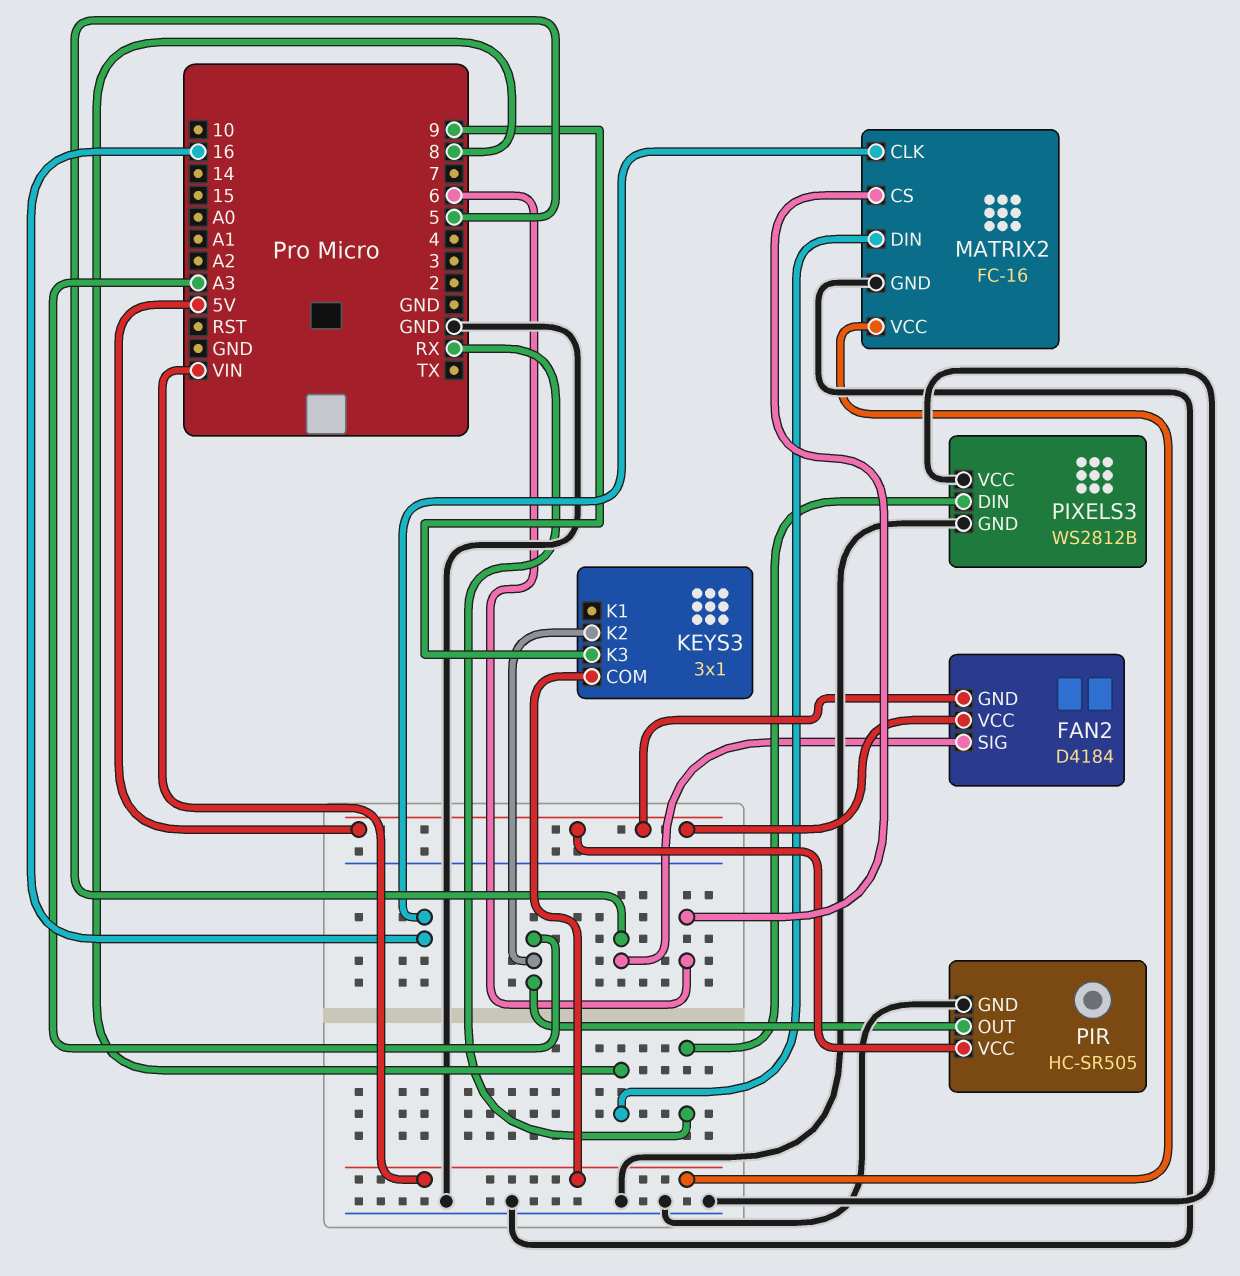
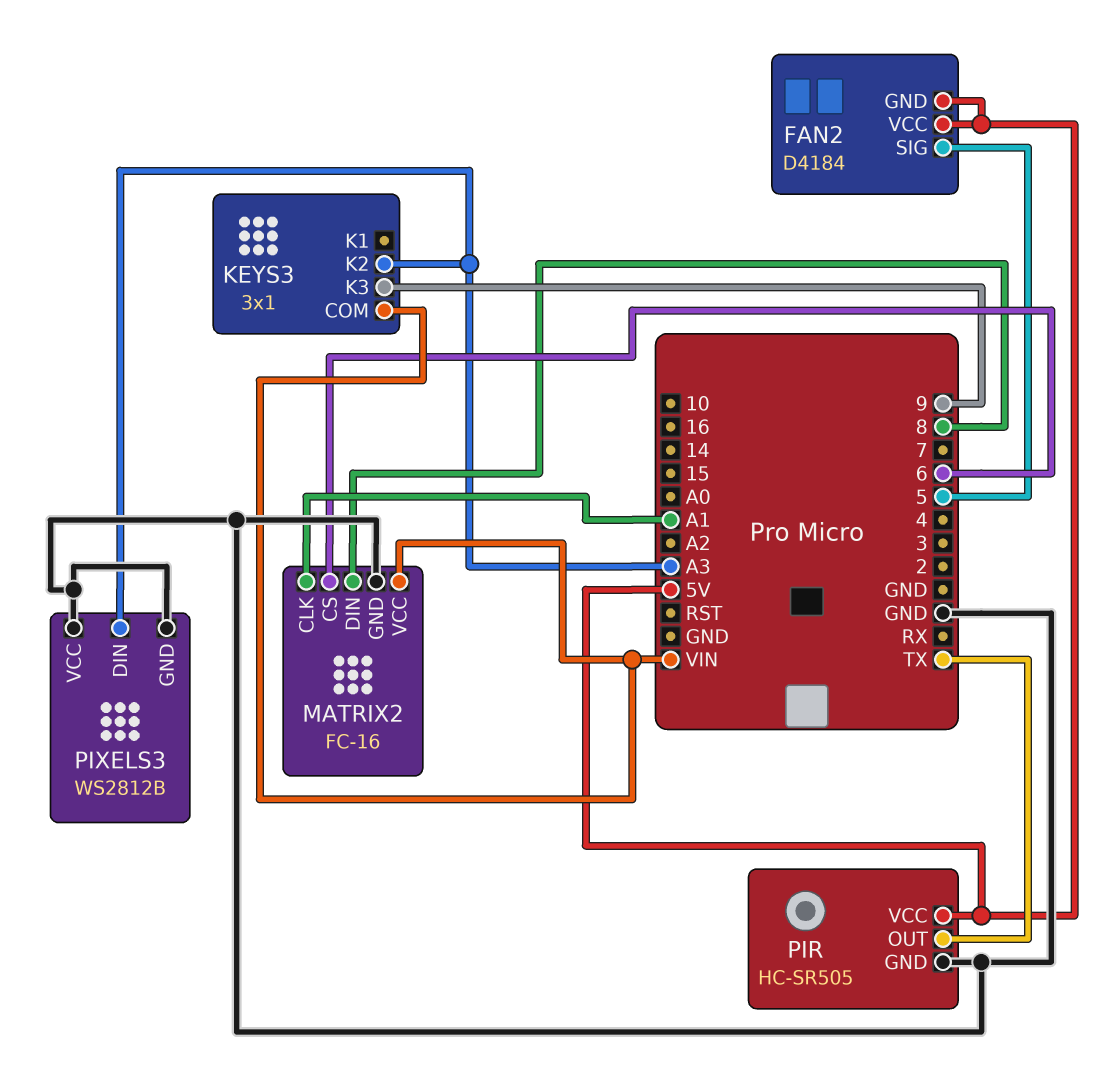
MATRIX2 pin CLK: 16 -> A1
PIR pin OUT: A3 -> TX
PIXELS3 pin DIN: RX -> A3

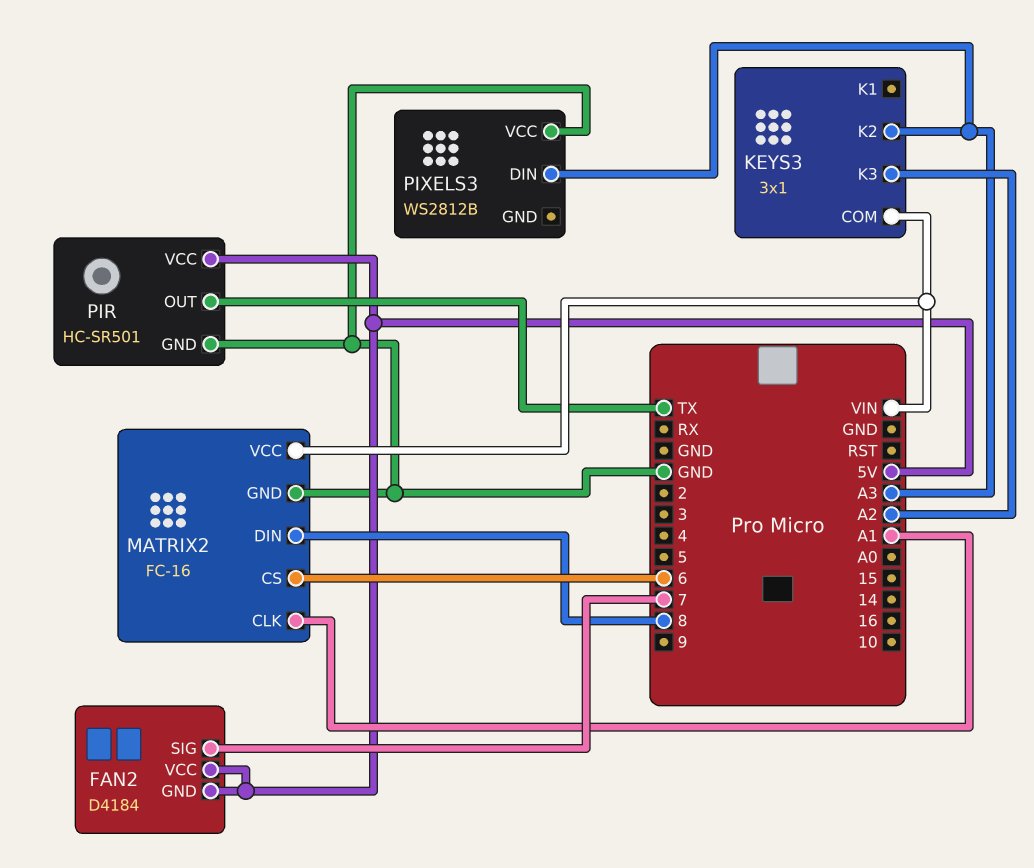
FAN2 pin SIG: 5 -> 7
KEYS3 pin K3: 9 -> A2
PIR: HC-SR505 -> HC-SR501
PIXELS3 pin GND: GND -> none

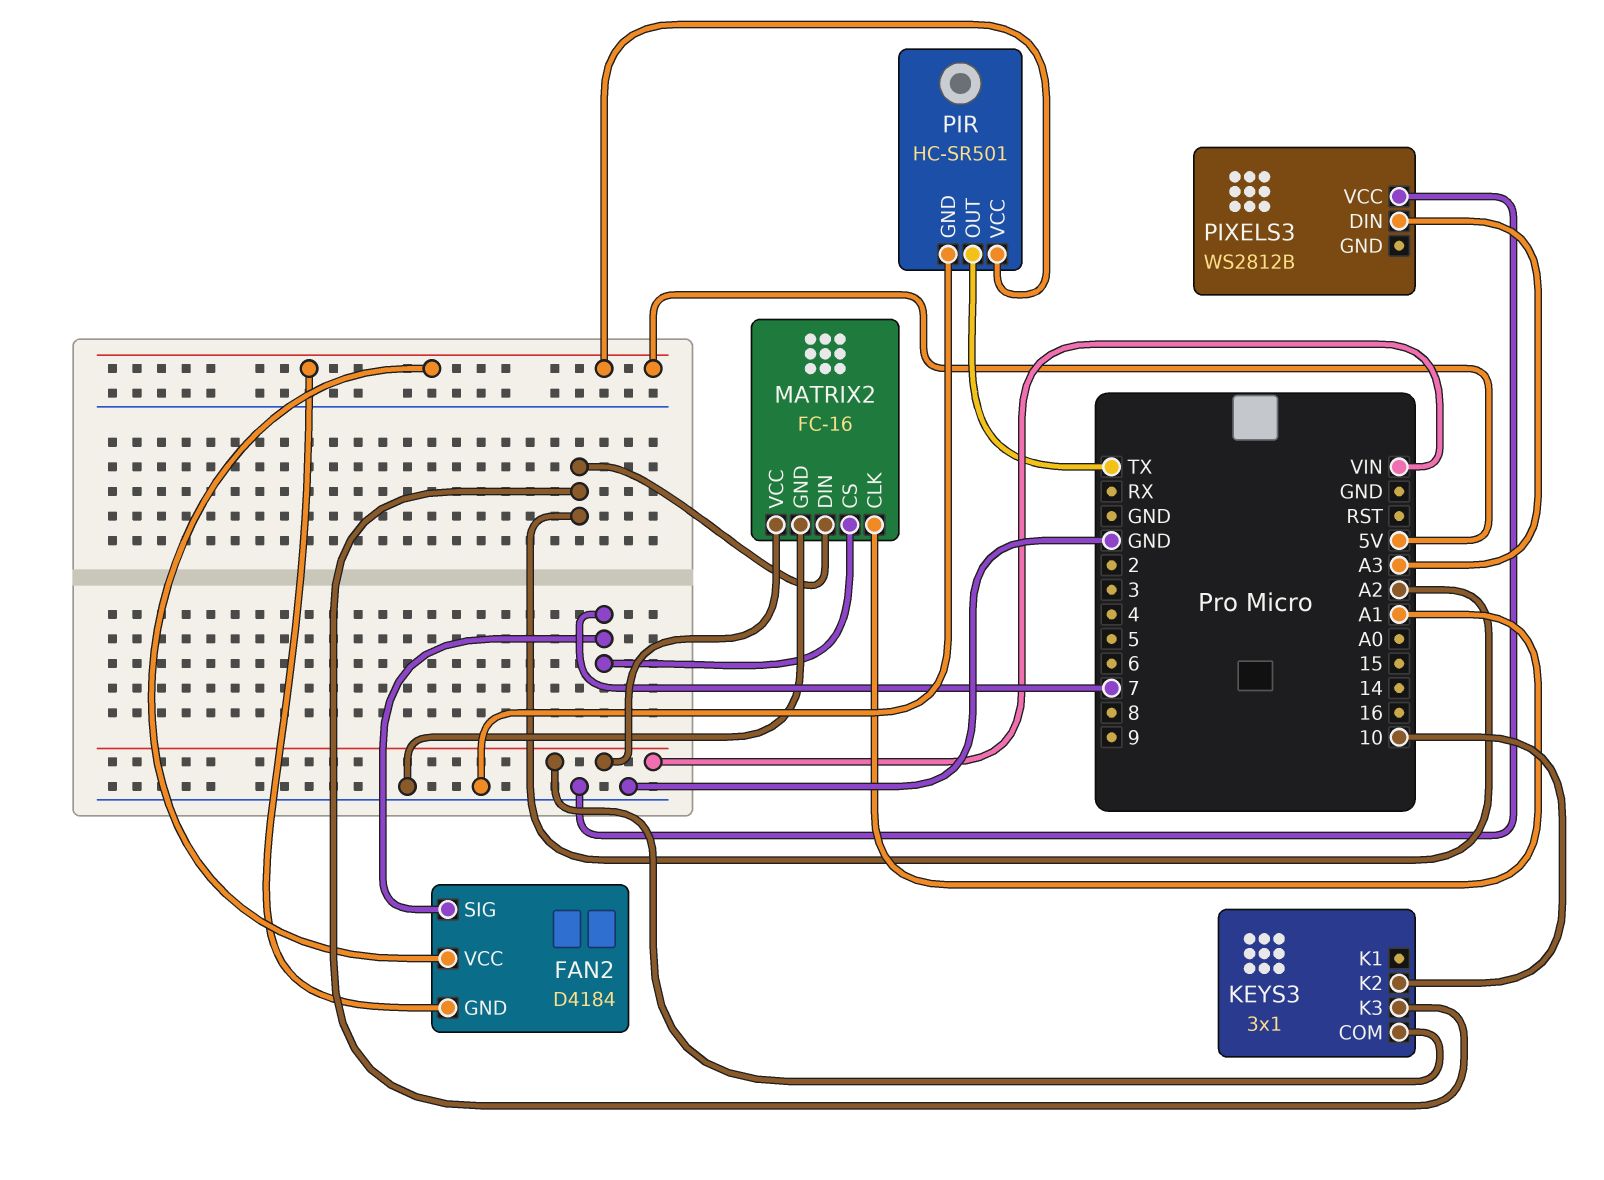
KEYS3 pin K2: A3 -> 10
MATRIX2 pin CS: 6 -> 7
MATRIX2 pin DIN: 8 -> A2

